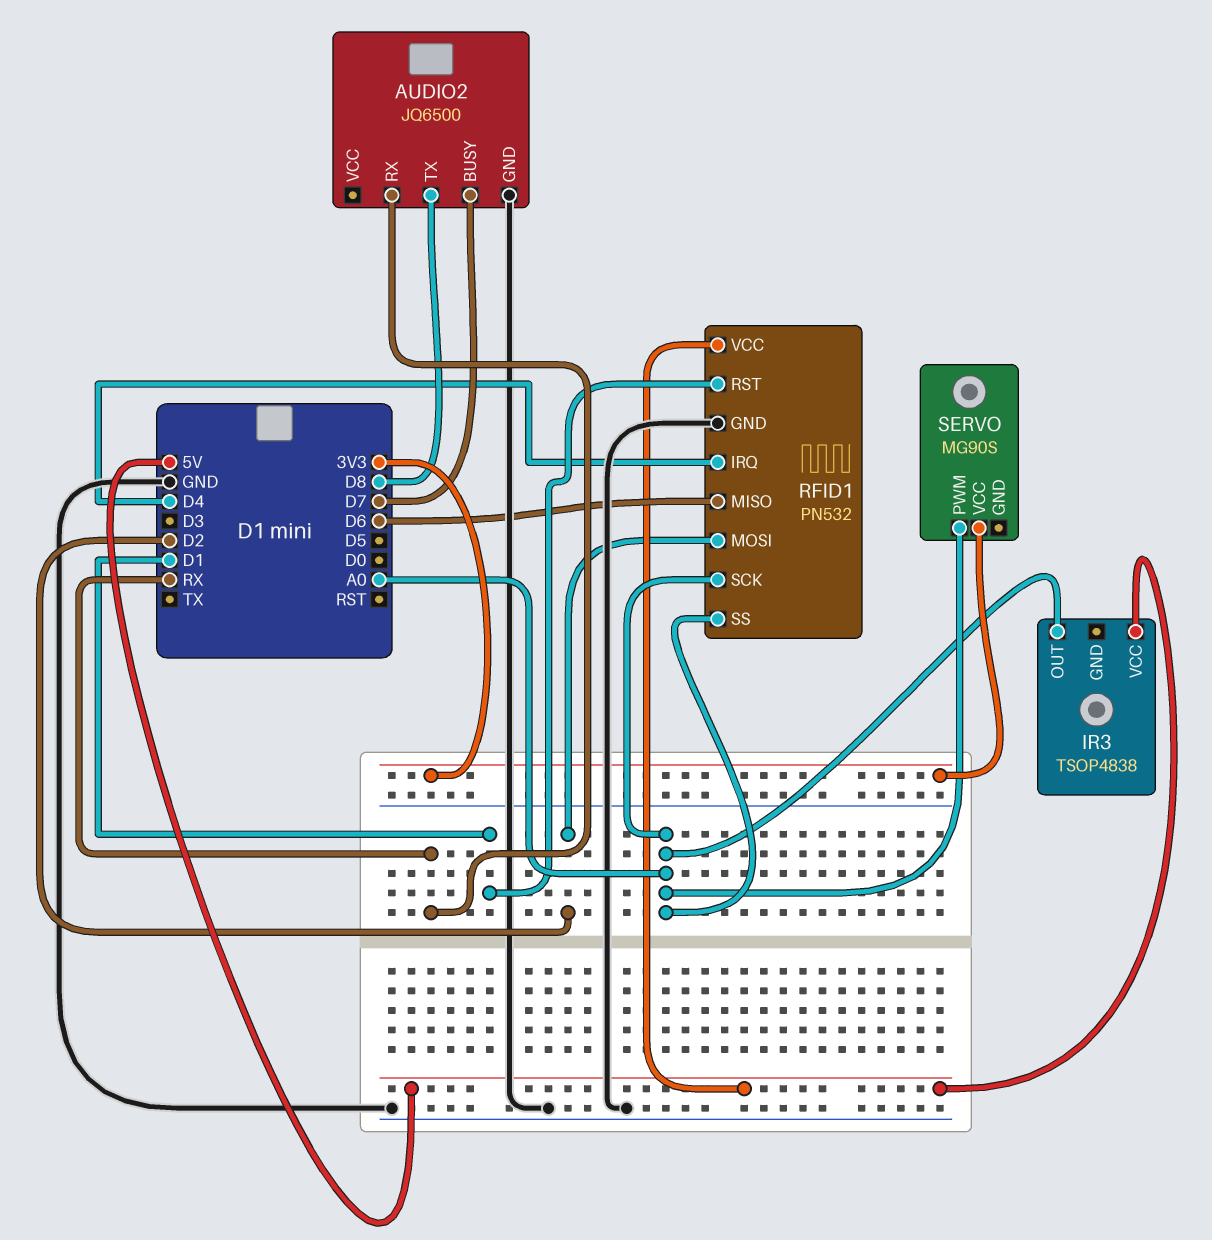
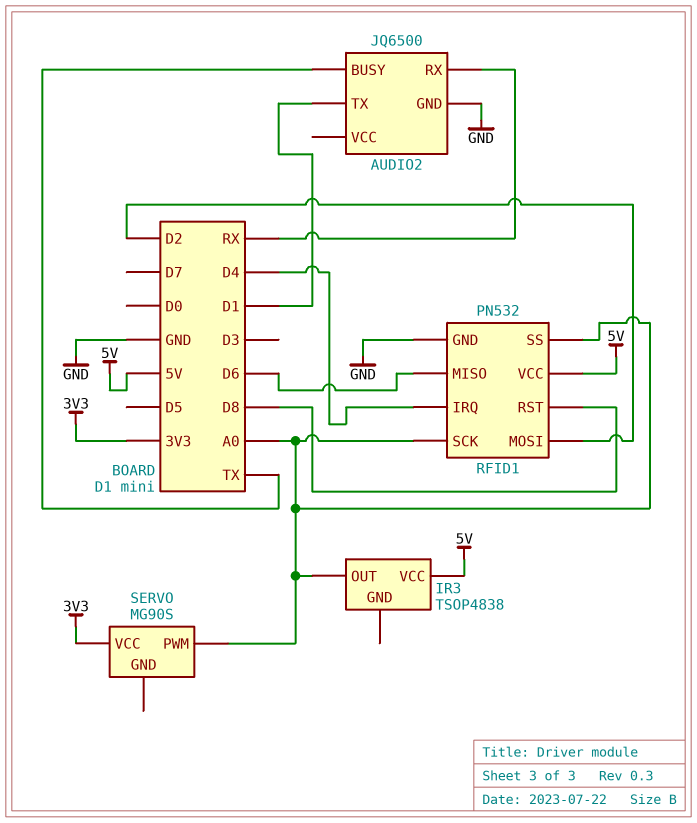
AUDIO2 pin BUSY: D7 -> TX
AUDIO2 pin TX: D8 -> D1
RFID1 pin RST: D1 -> D8

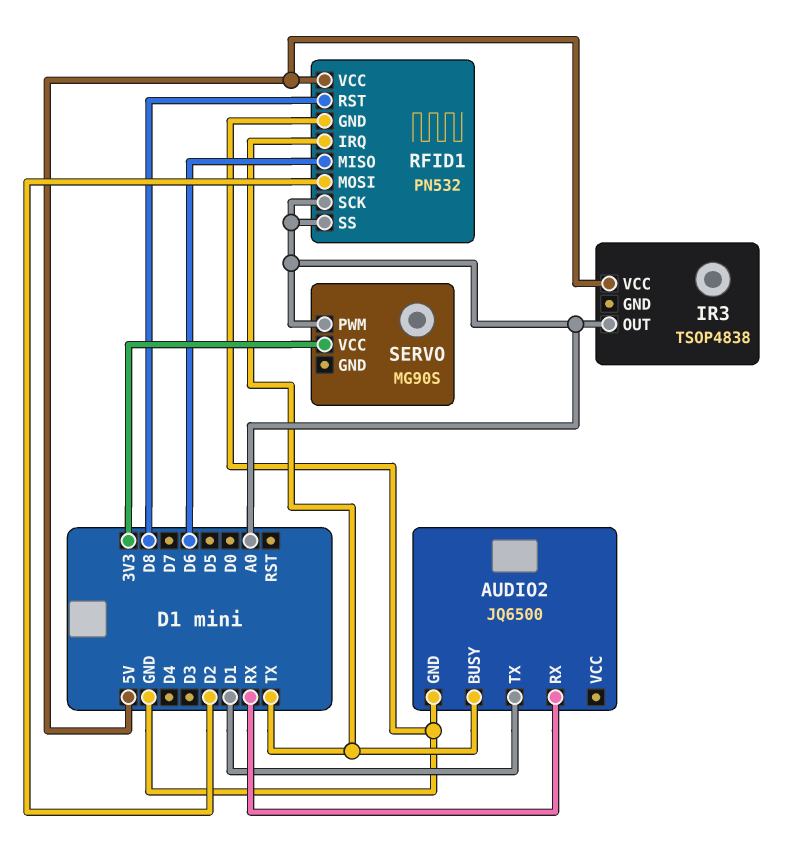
RFID1 pin IRQ: D4 -> TX

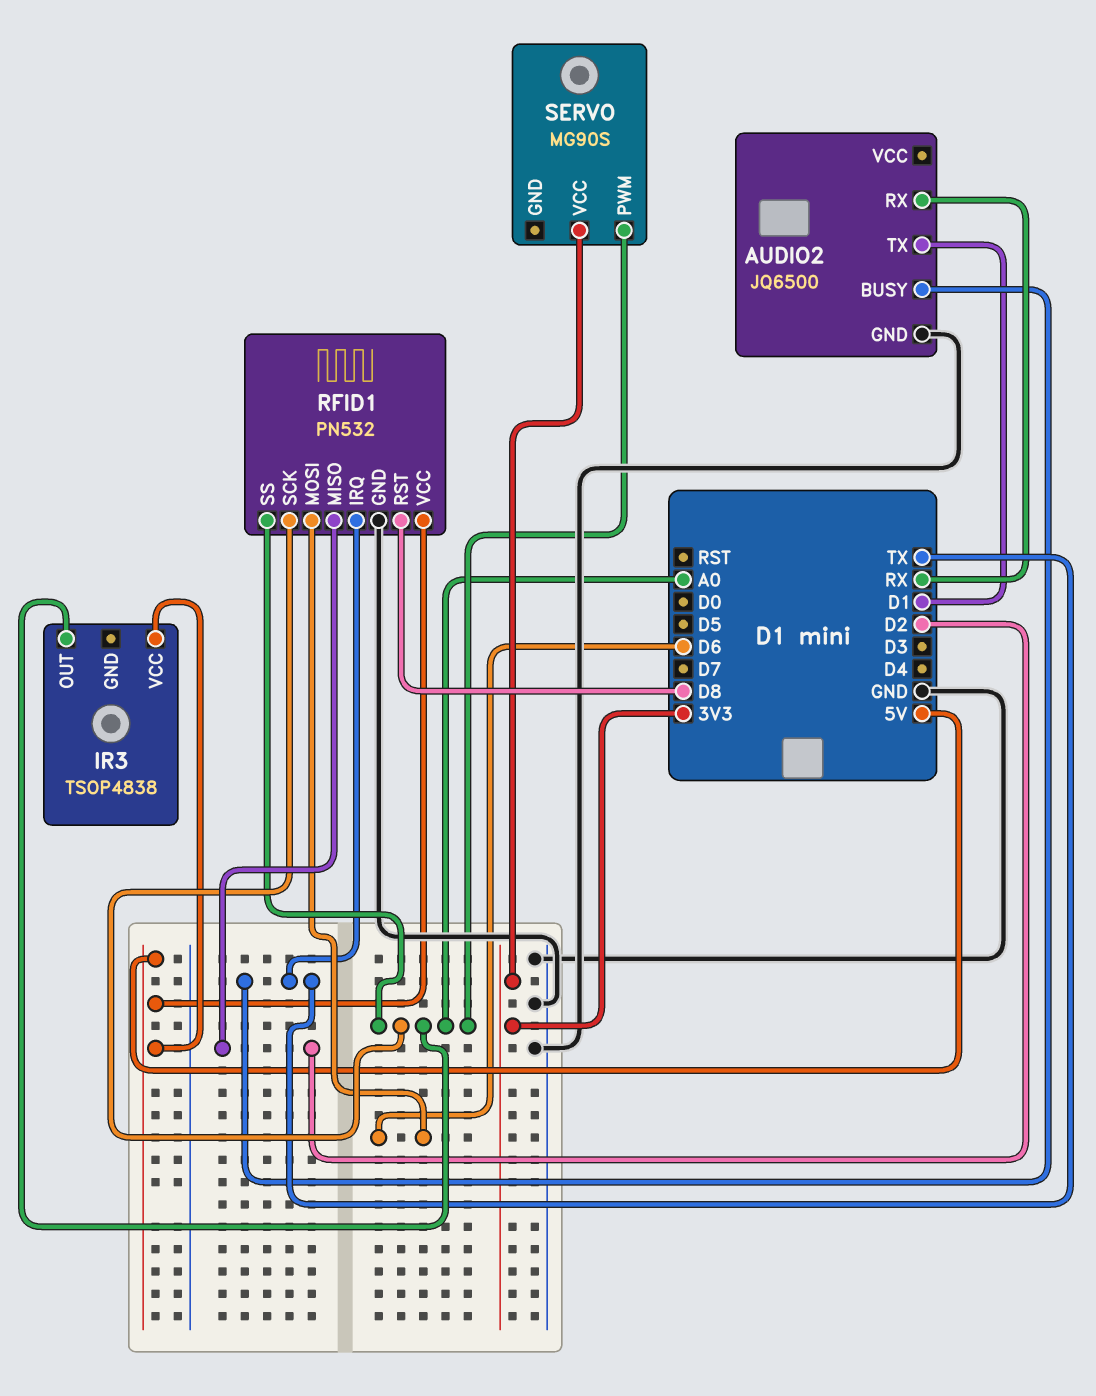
RFID1 pin MISO: D6 -> D2
RFID1 pin MOSI: D2 -> D6

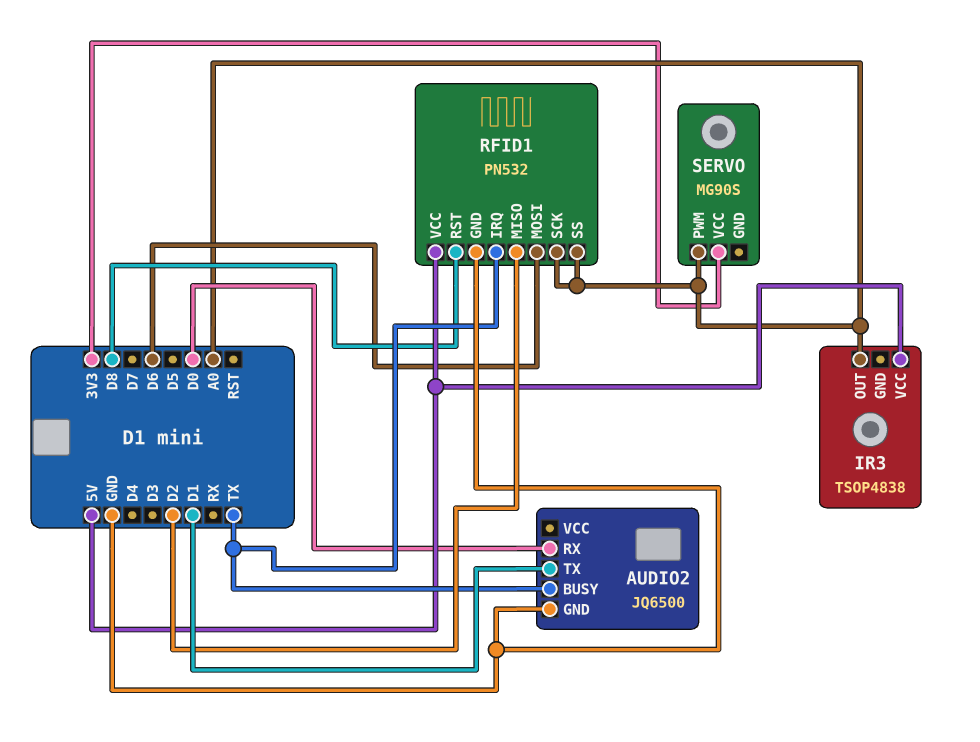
AUDIO2 pin RX: RX -> D0

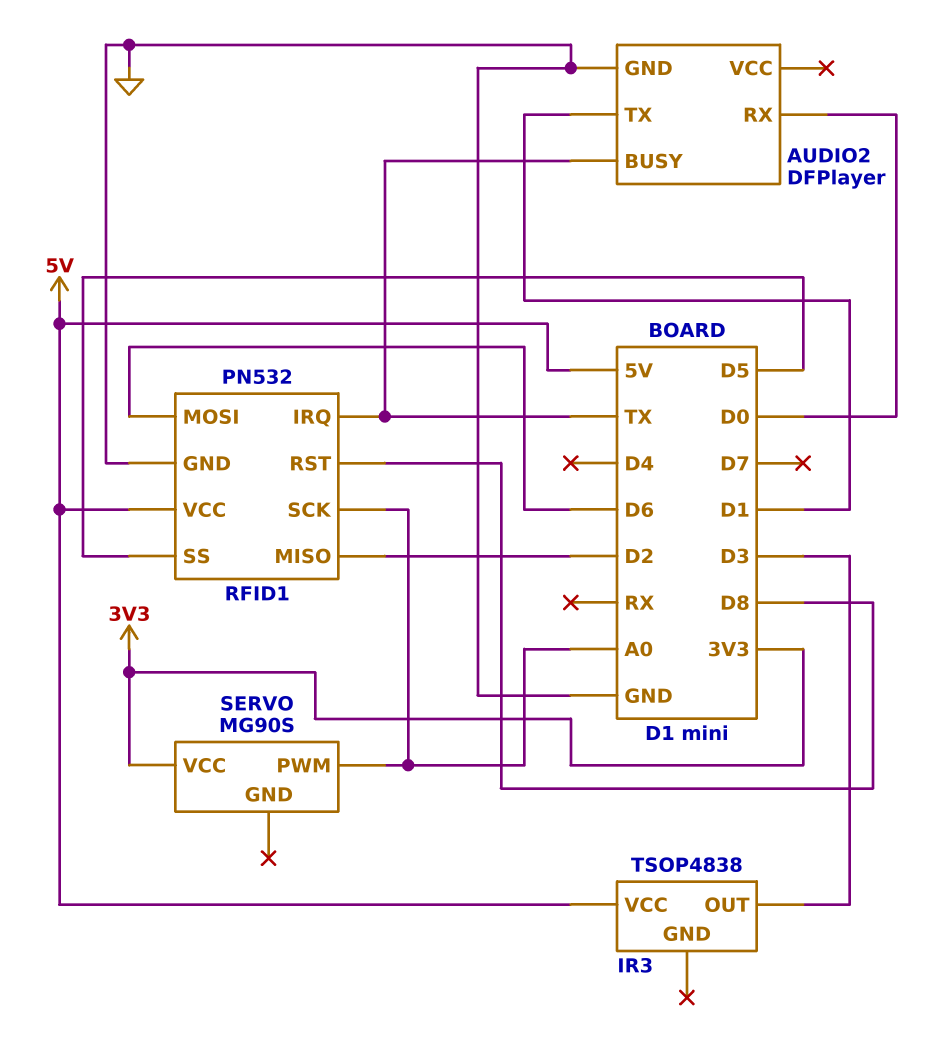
AUDIO2: JQ6500 -> DFPlayer
IR3 pin OUT: A0 -> D3
RFID1 pin SS: A0 -> D5

